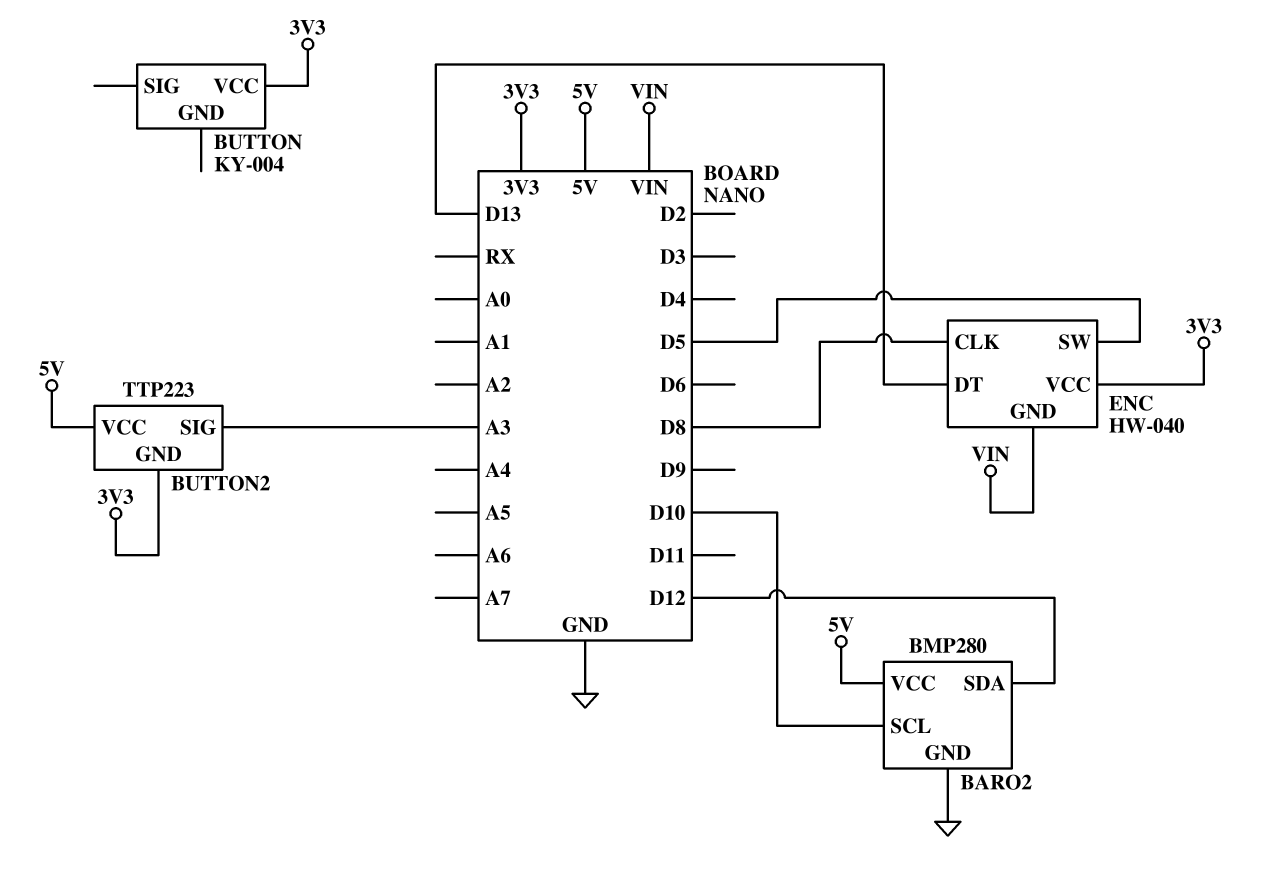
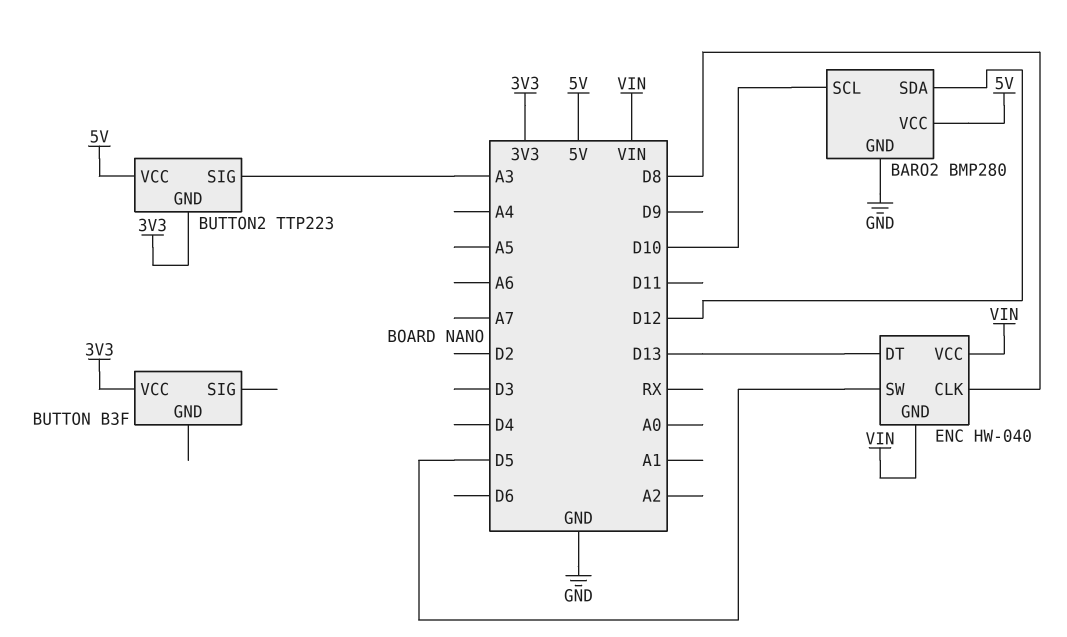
BUTTON: KY-004 -> B3F
ENC pin VCC: 3V3 -> VIN

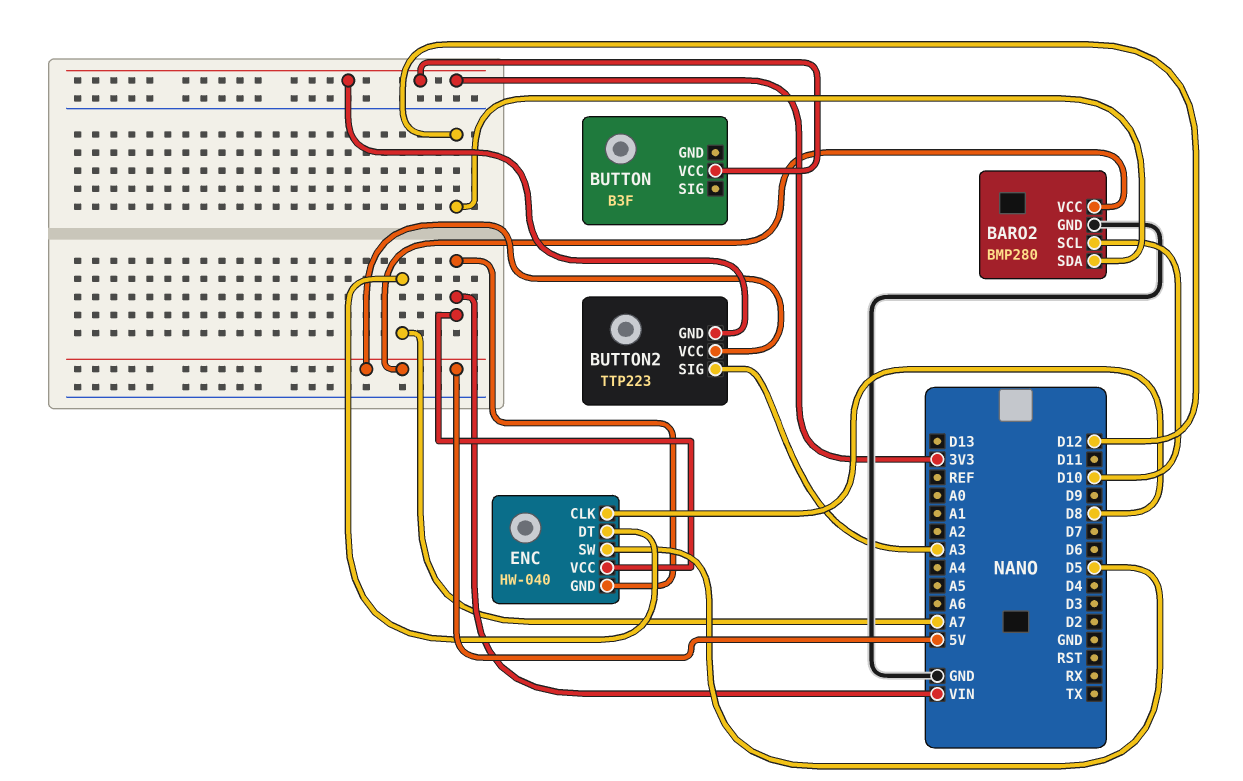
ENC pin DT: D13 -> A7

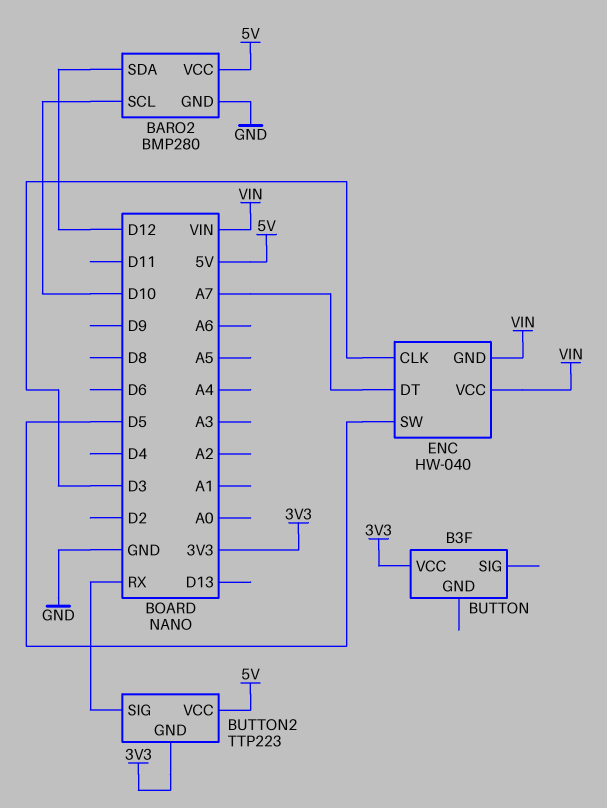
BUTTON2 pin SIG: A3 -> RX
ENC pin CLK: D8 -> D3

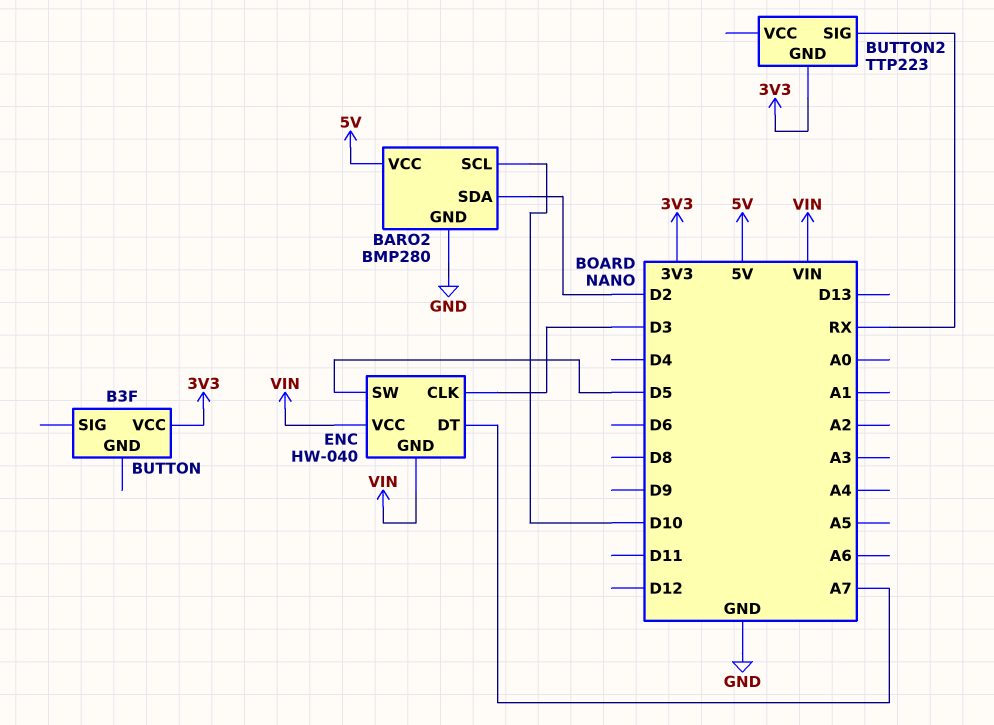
BARO2 pin SDA: D12 -> D2
BUTTON2 pin VCC: 5V -> none

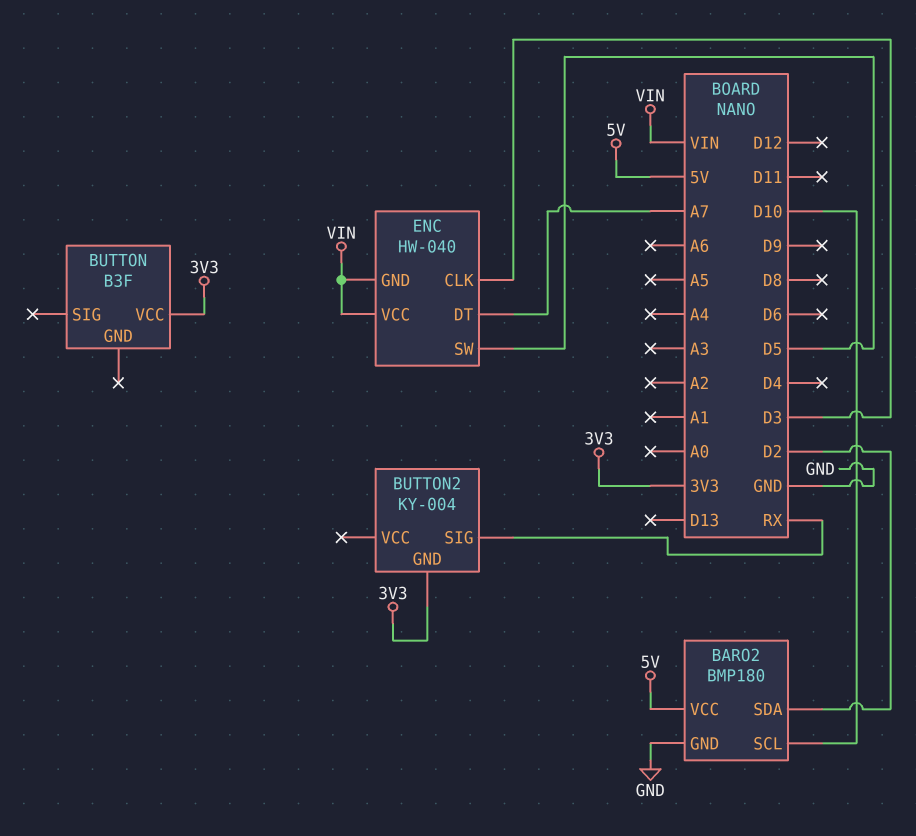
BARO2: BMP280 -> BMP180
BUTTON2: TTP223 -> KY-004

